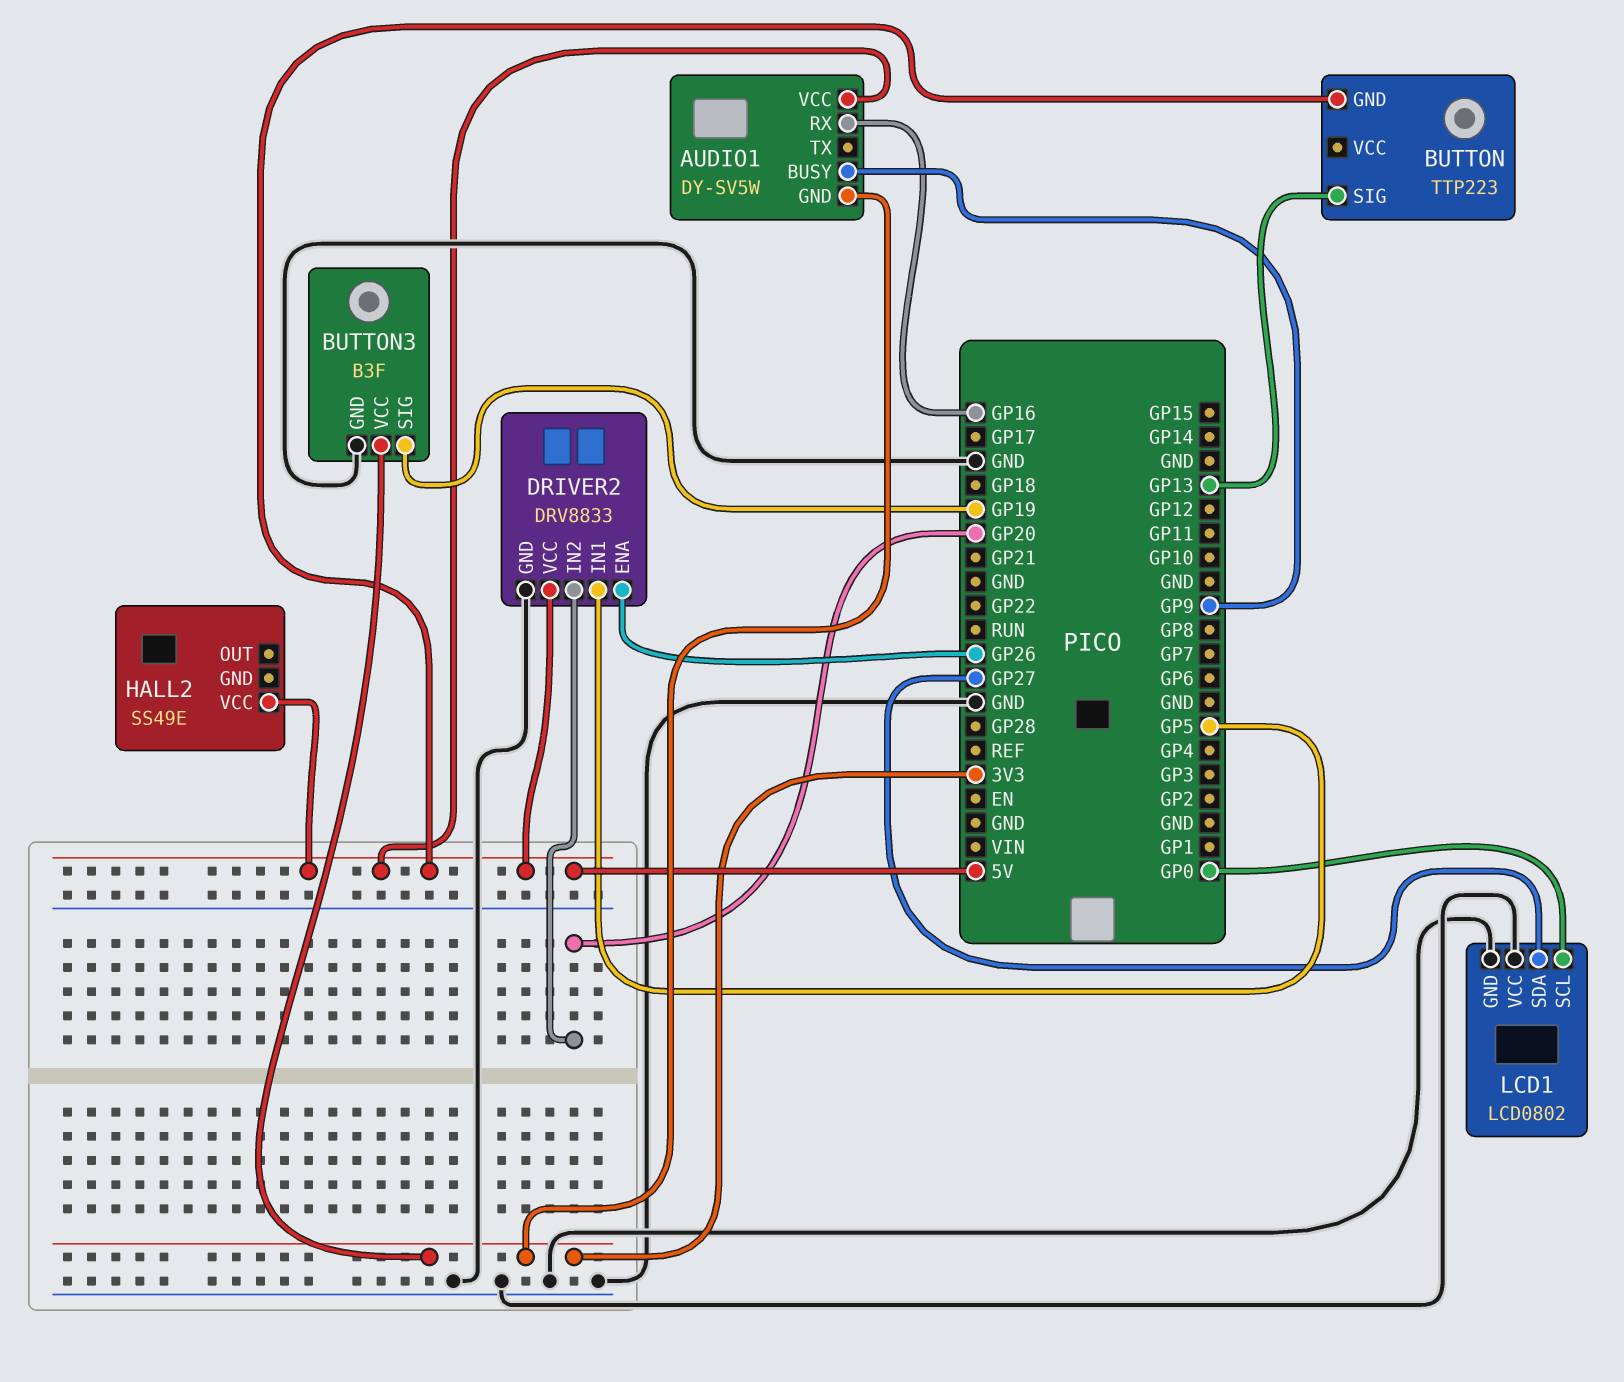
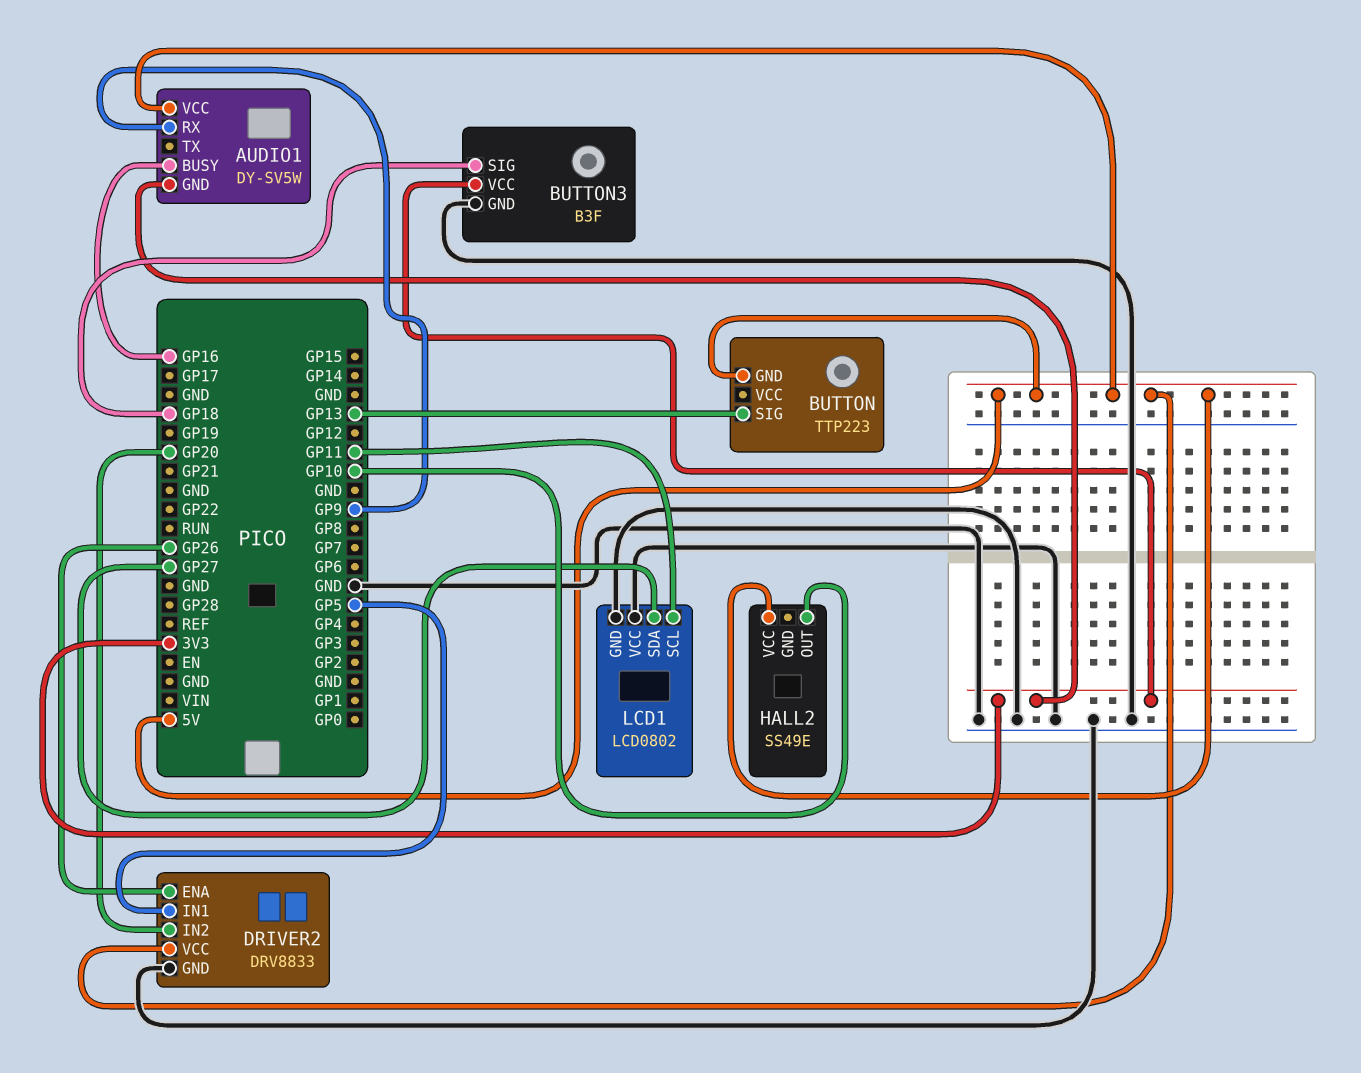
AUDIO1 pin BUSY: GP9 -> GP16
AUDIO1 pin RX: GP16 -> GP9
BUTTON3 pin SIG: GP19 -> GP18
HALL2 pin OUT: none -> GP10
LCD1 pin SCL: GP0 -> GP11

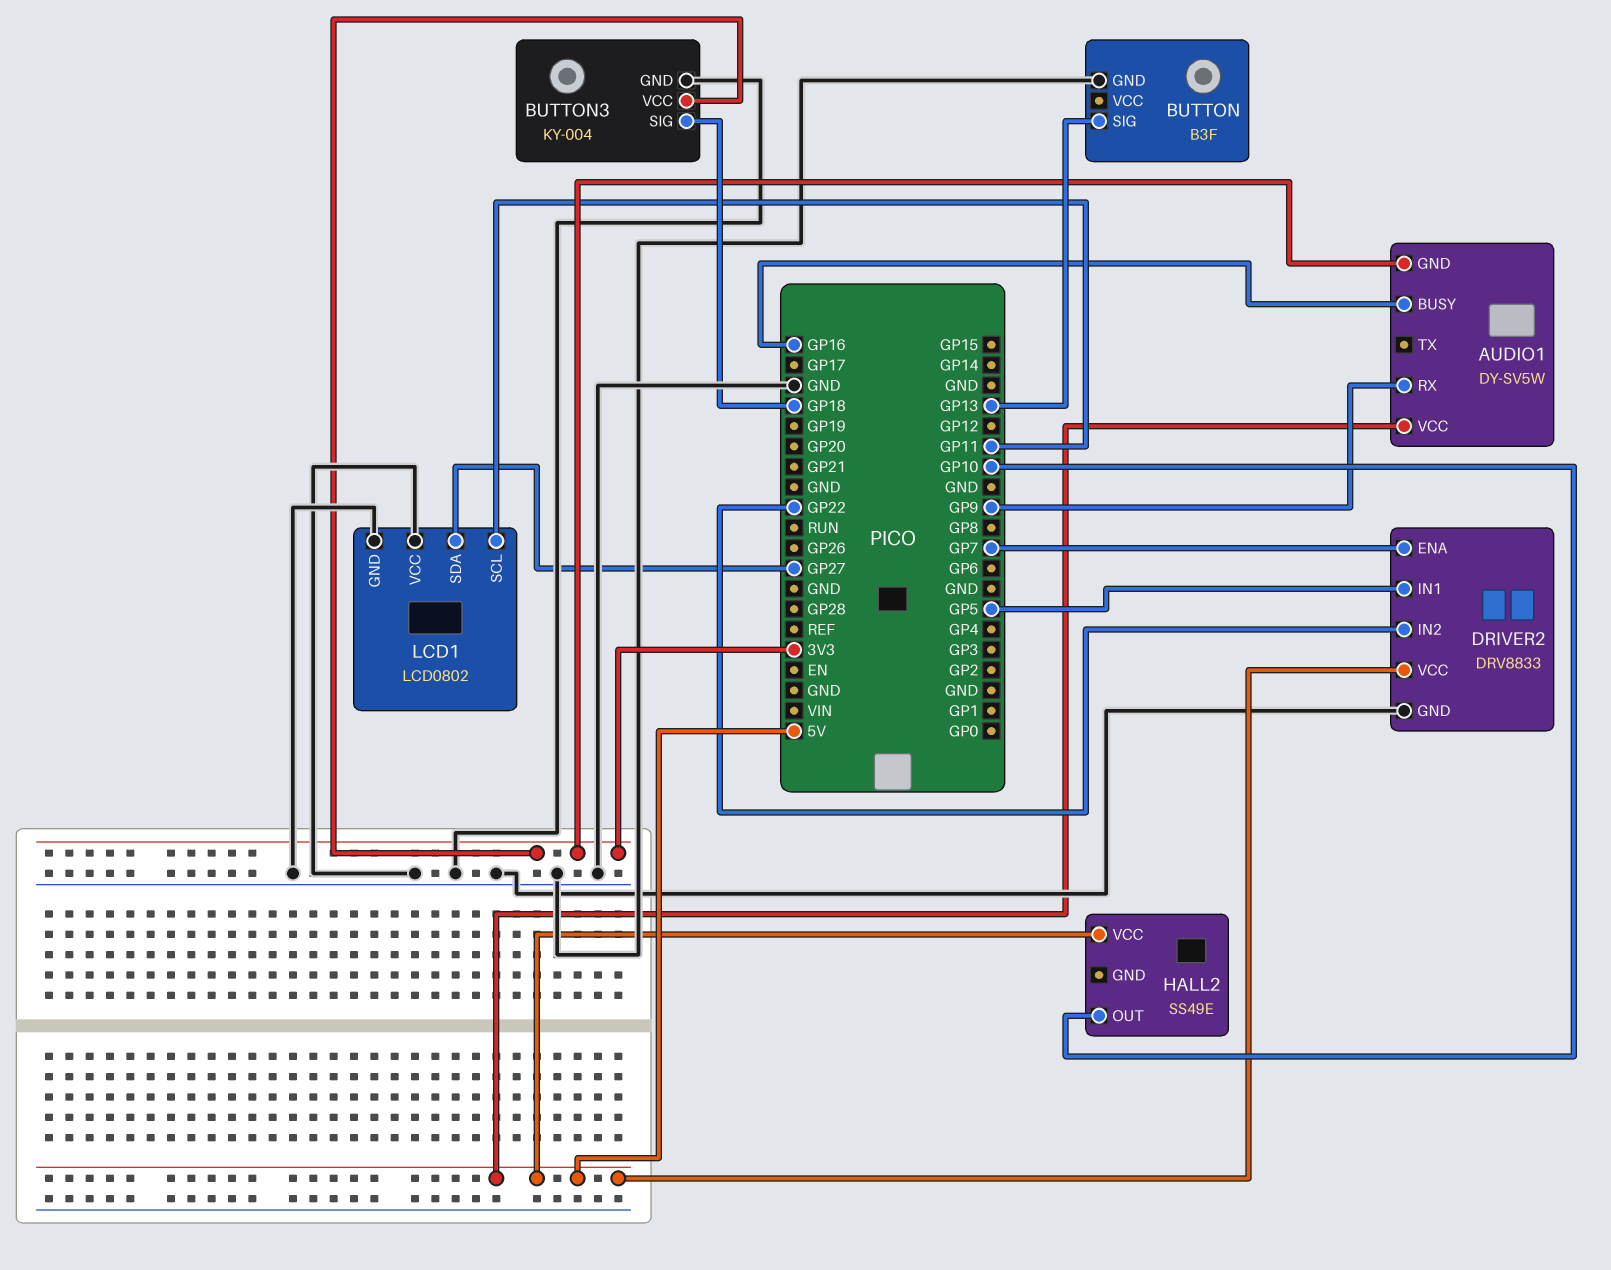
BUTTON: TTP223 -> B3F
BUTTON pin GND: 5V -> GND
BUTTON3: B3F -> KY-004
DRIVER2 pin ENA: GP26 -> GP7
DRIVER2 pin IN2: GP20 -> GP22

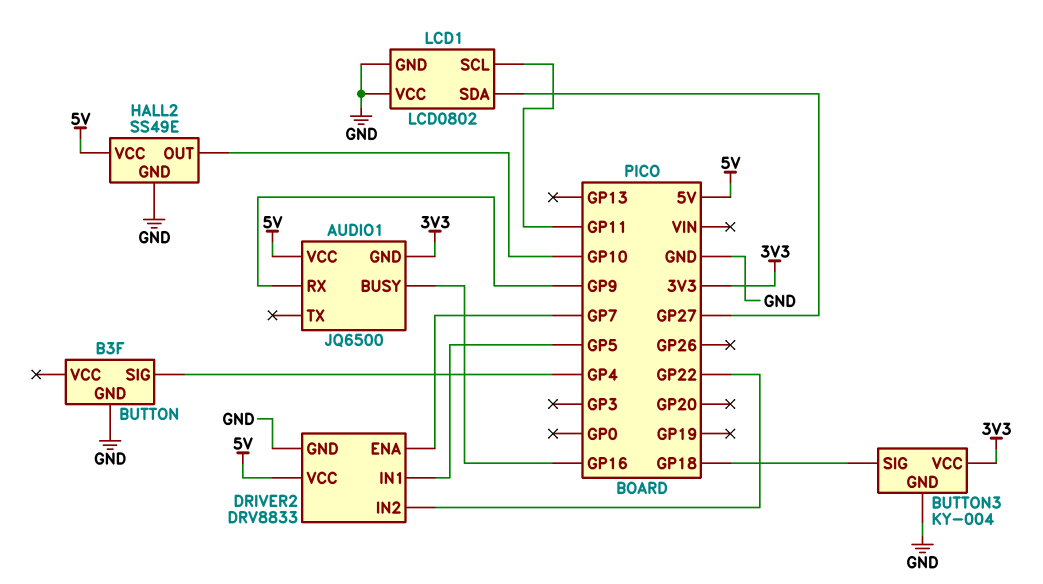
AUDIO1: DY-SV5W -> JQ6500
BUTTON pin SIG: GP13 -> GP4
HALL2 pin GND: none -> GND

